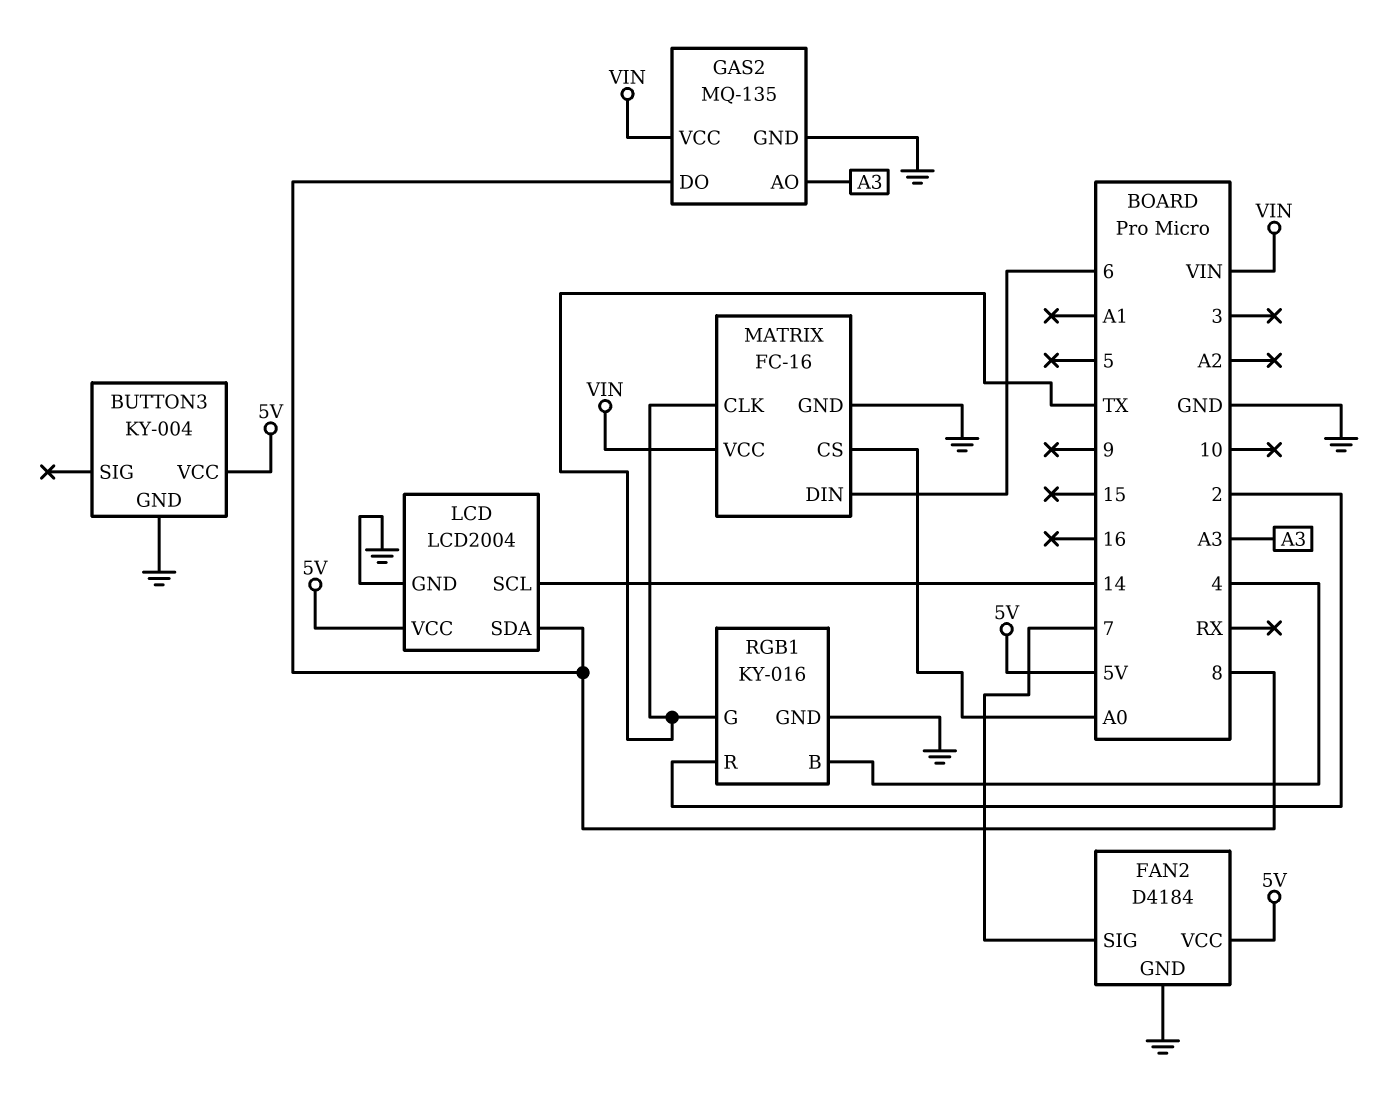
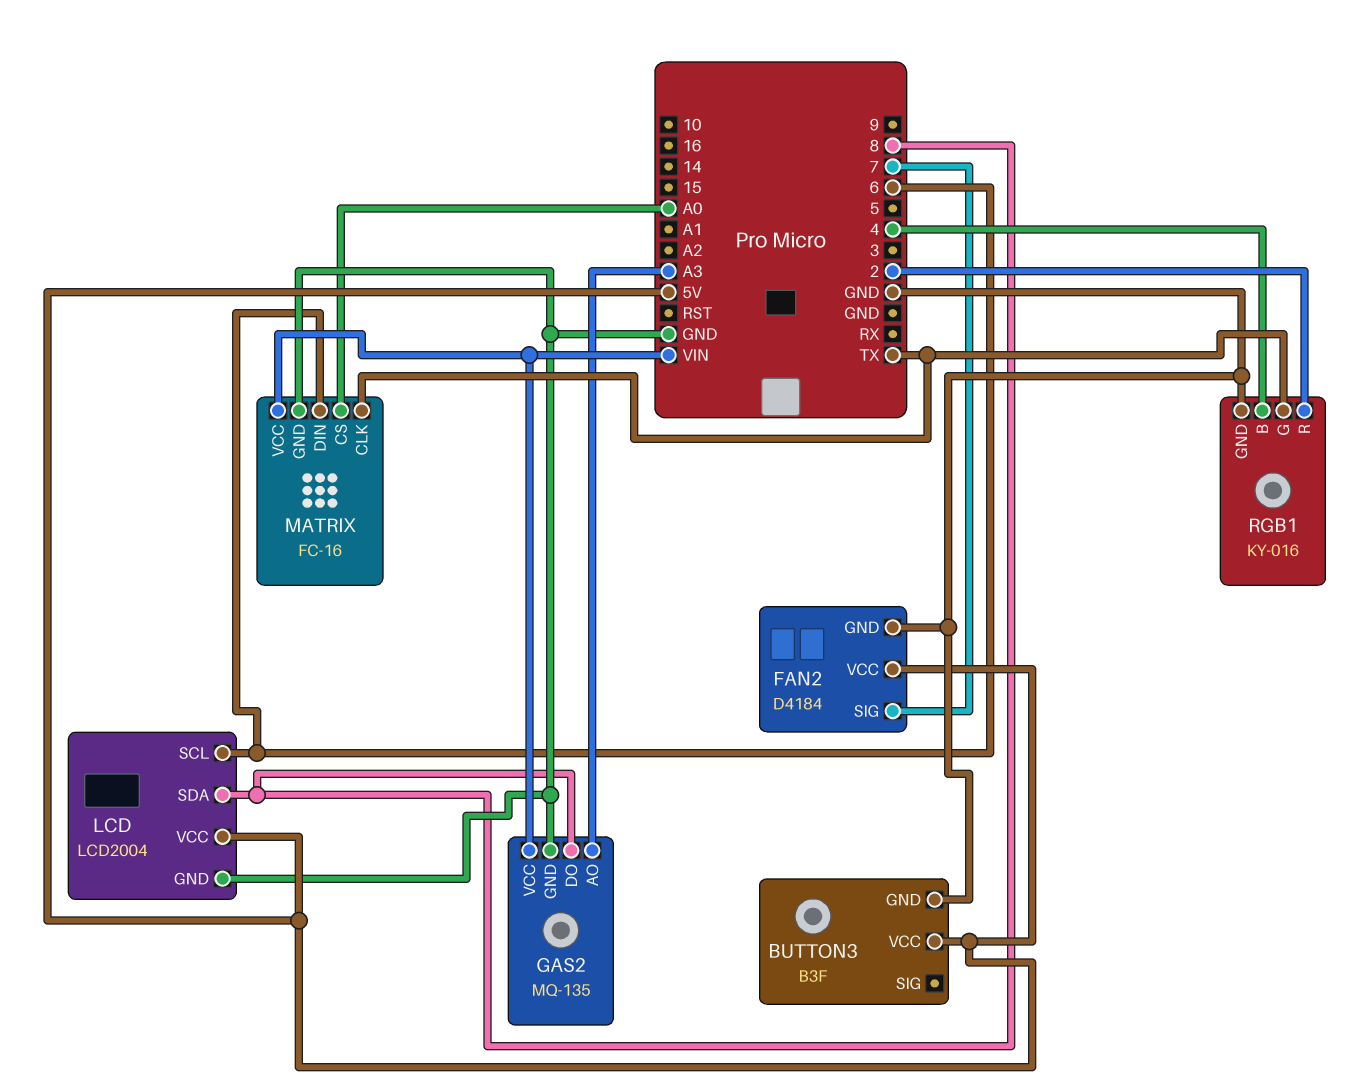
BUTTON3: KY-004 -> B3F
LCD pin SCL: 14 -> 6

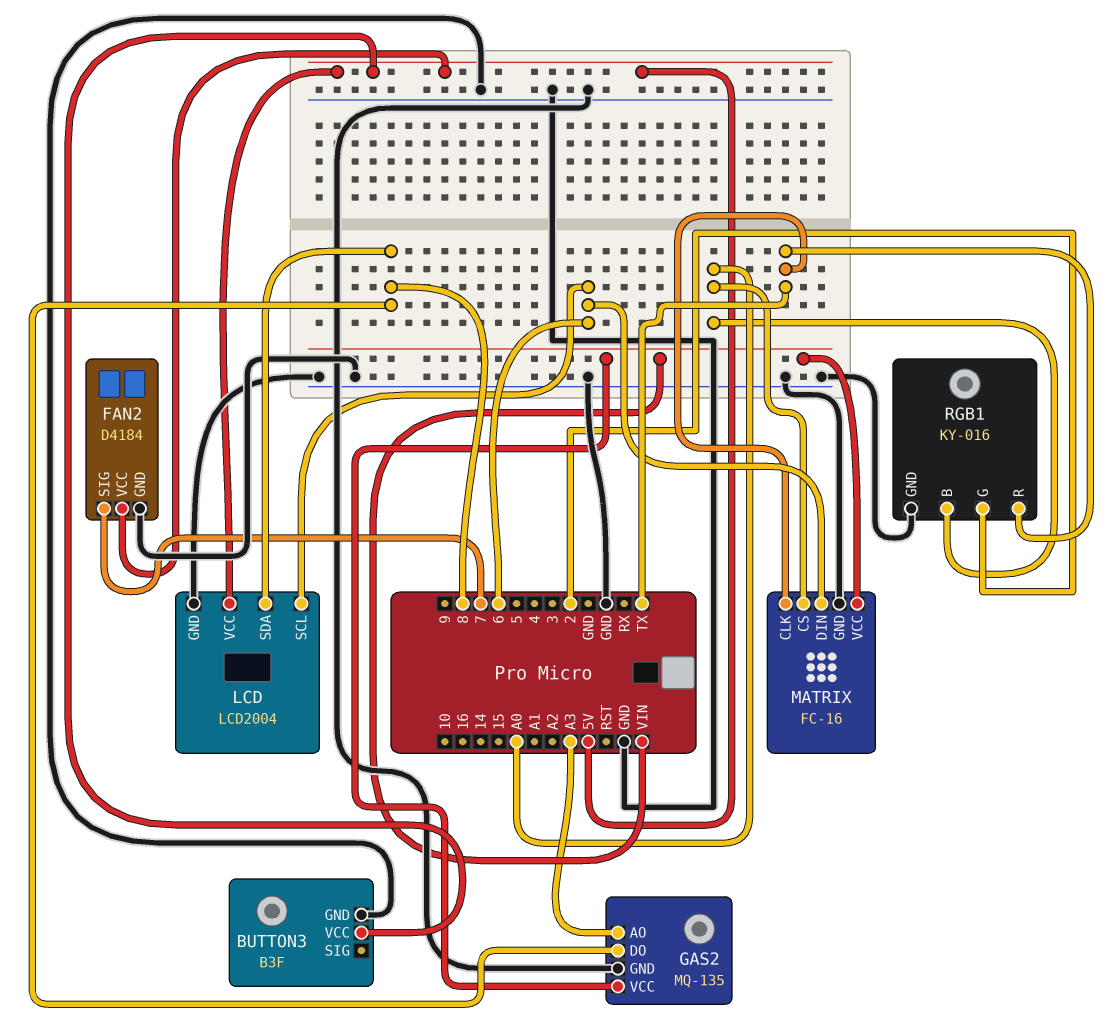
RGB1 pin B: 4 -> A0
RGB1 pin G: TX -> 2
RGB1 pin R: 2 -> TX

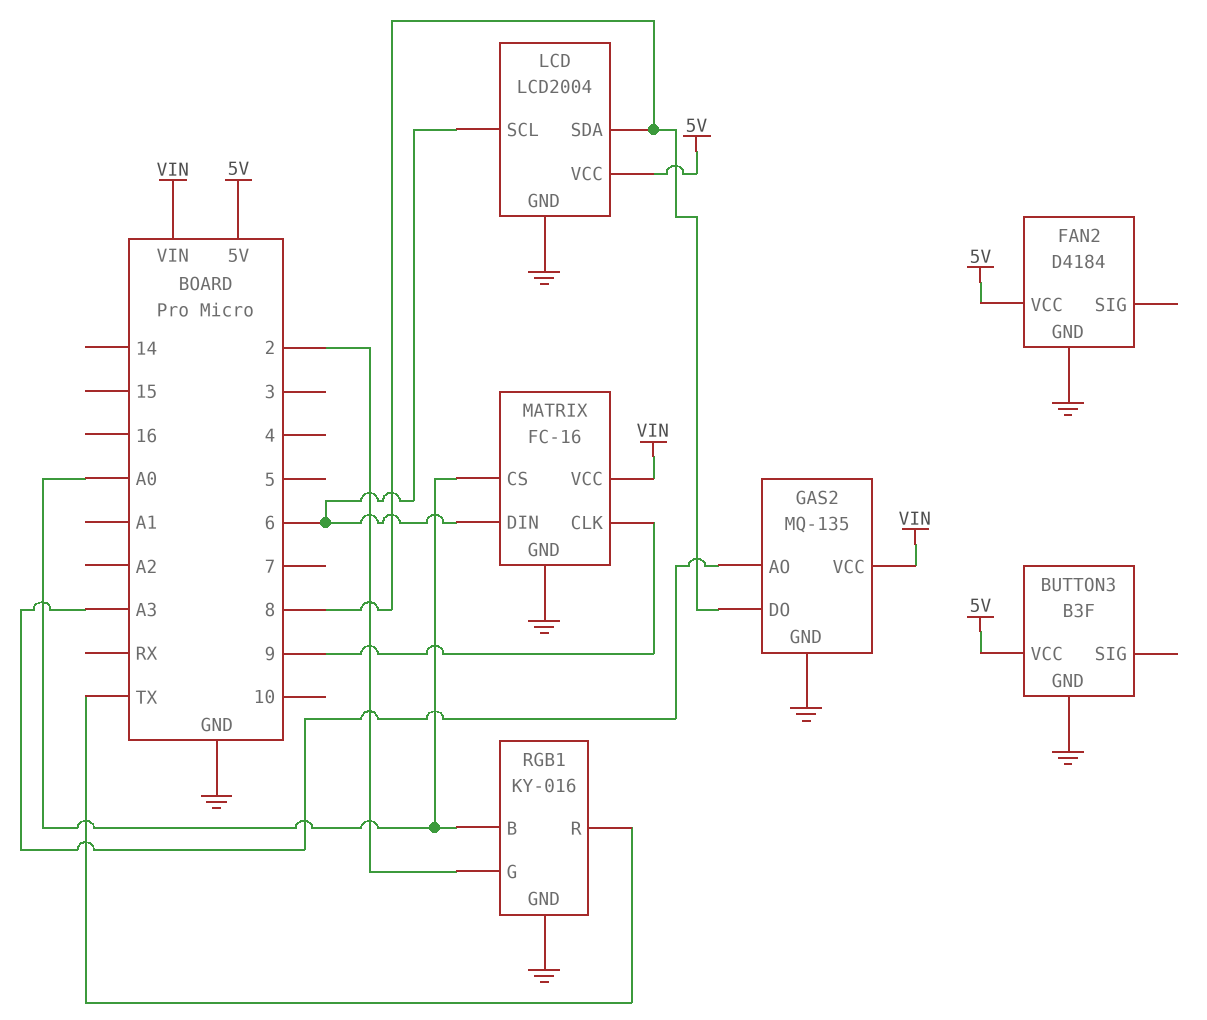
FAN2 pin SIG: 7 -> none
MATRIX pin CLK: TX -> 9

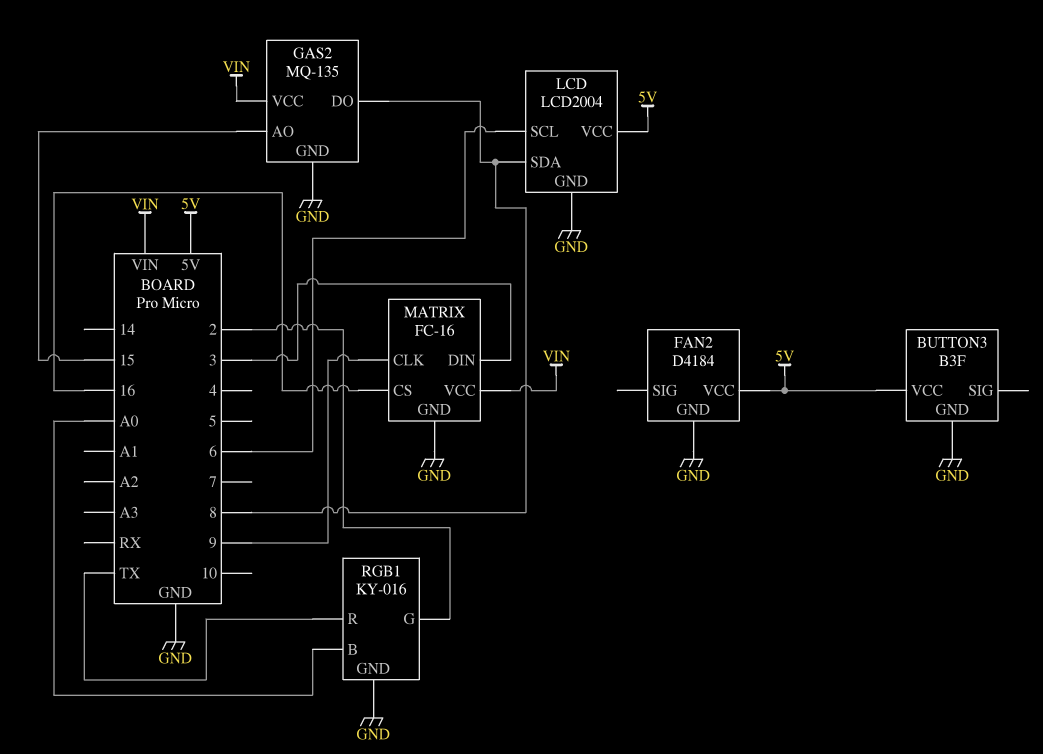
GAS2 pin AO: A3 -> 15
MATRIX pin CS: A0 -> 16
MATRIX pin DIN: 6 -> 3

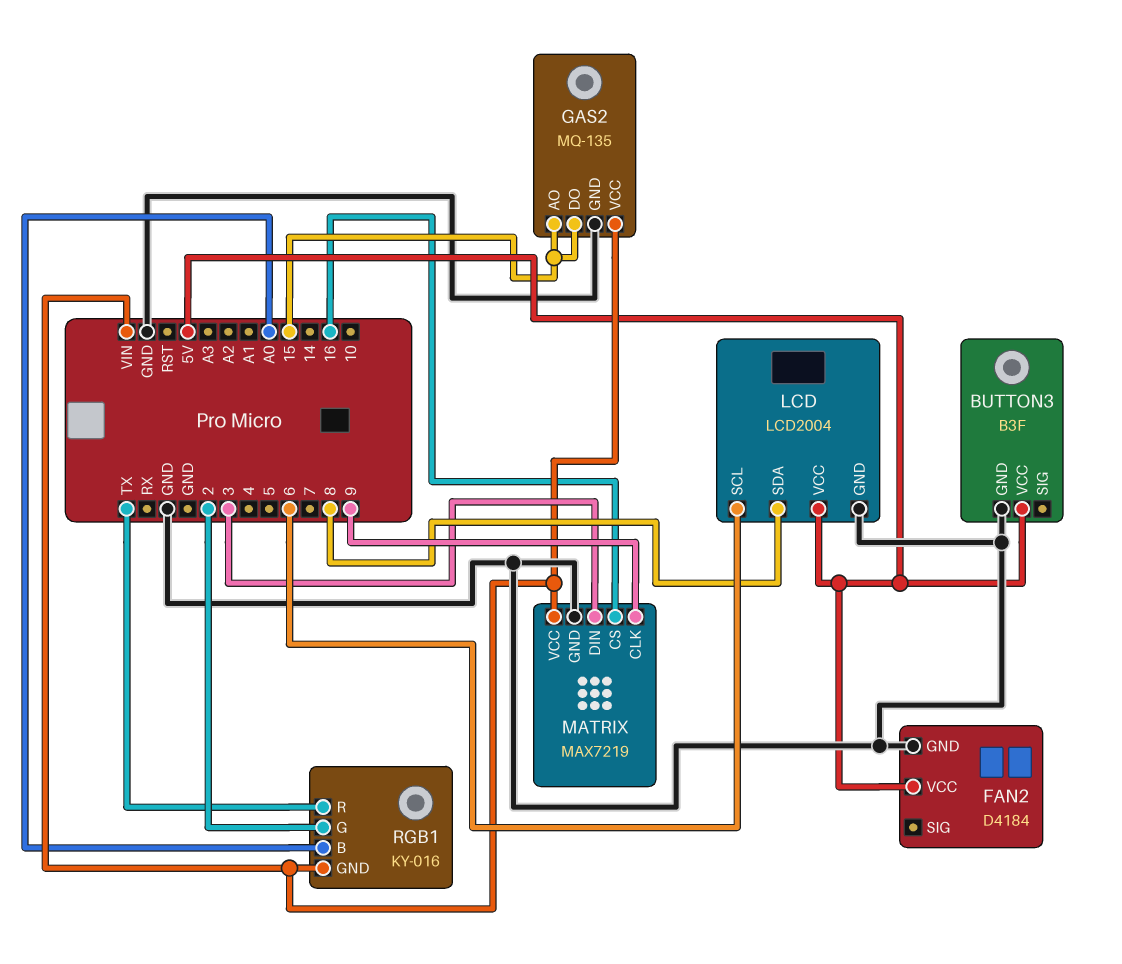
GAS2 pin DO: 8 -> 15
MATRIX: FC-16 -> MAX7219
RGB1 pin GND: GND -> VIN

